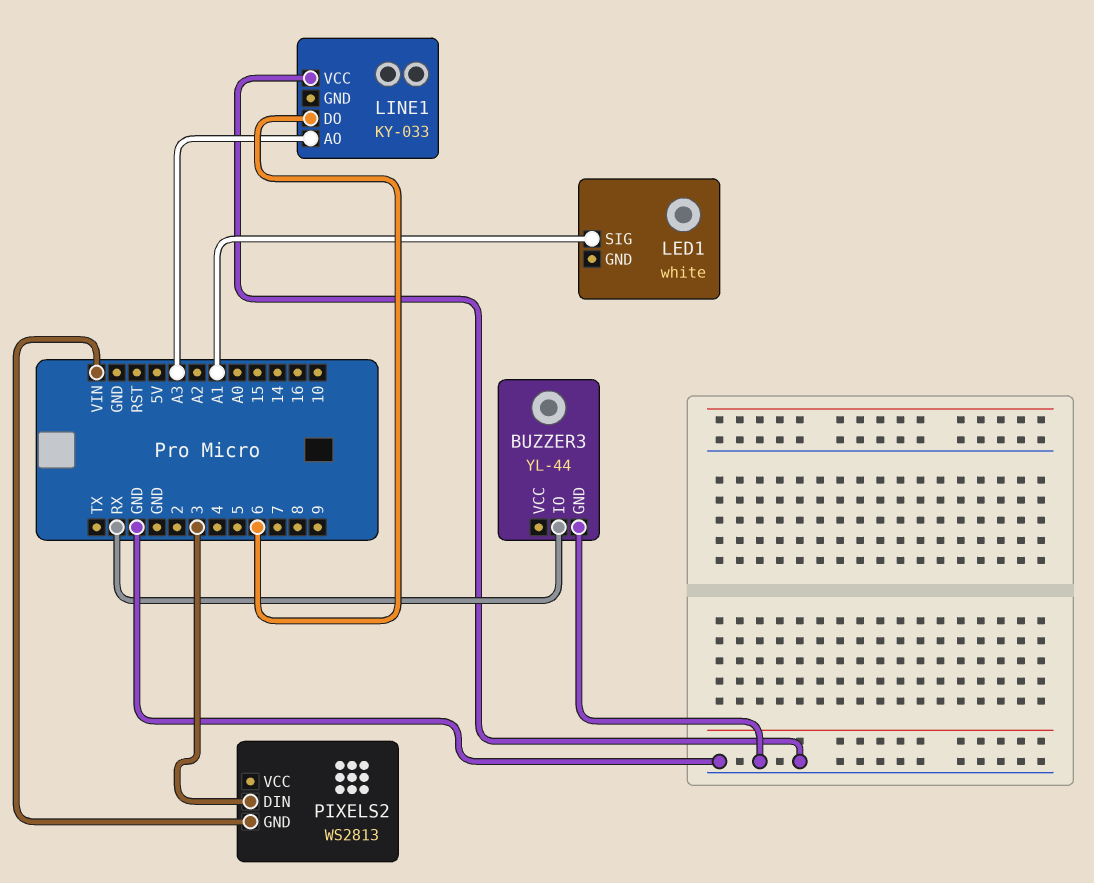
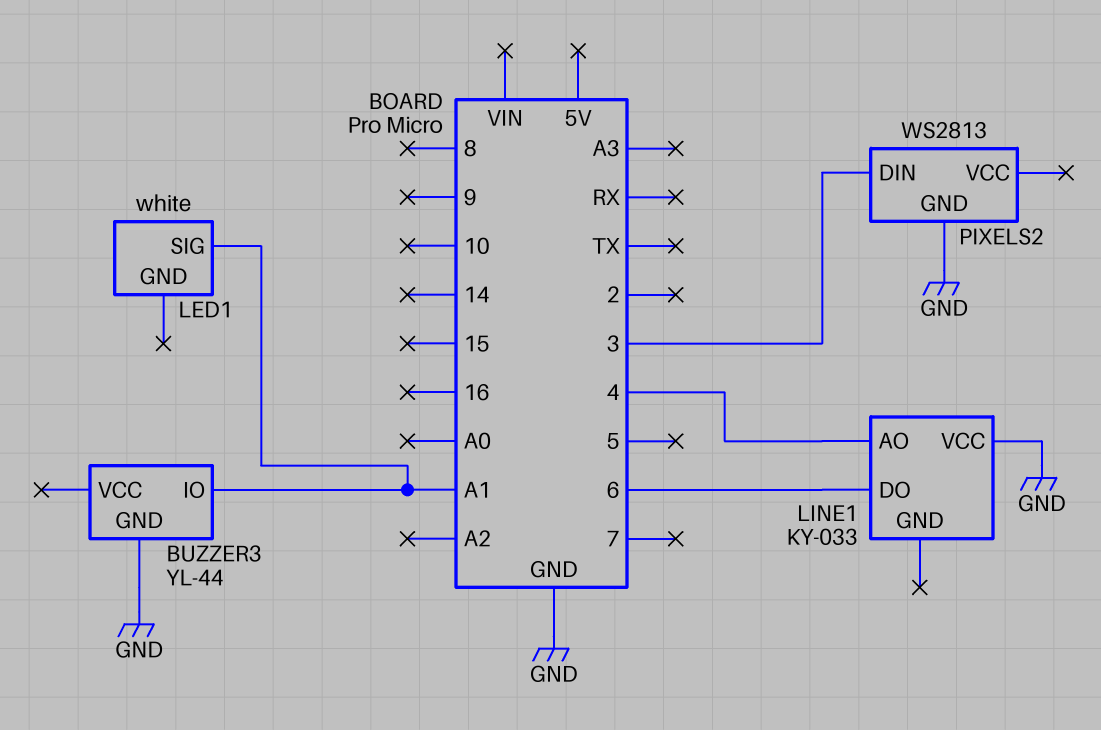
BUZZER3 pin IO: RX -> A1
LINE1 pin AO: A3 -> 4
PIXELS2 pin GND: VIN -> GND

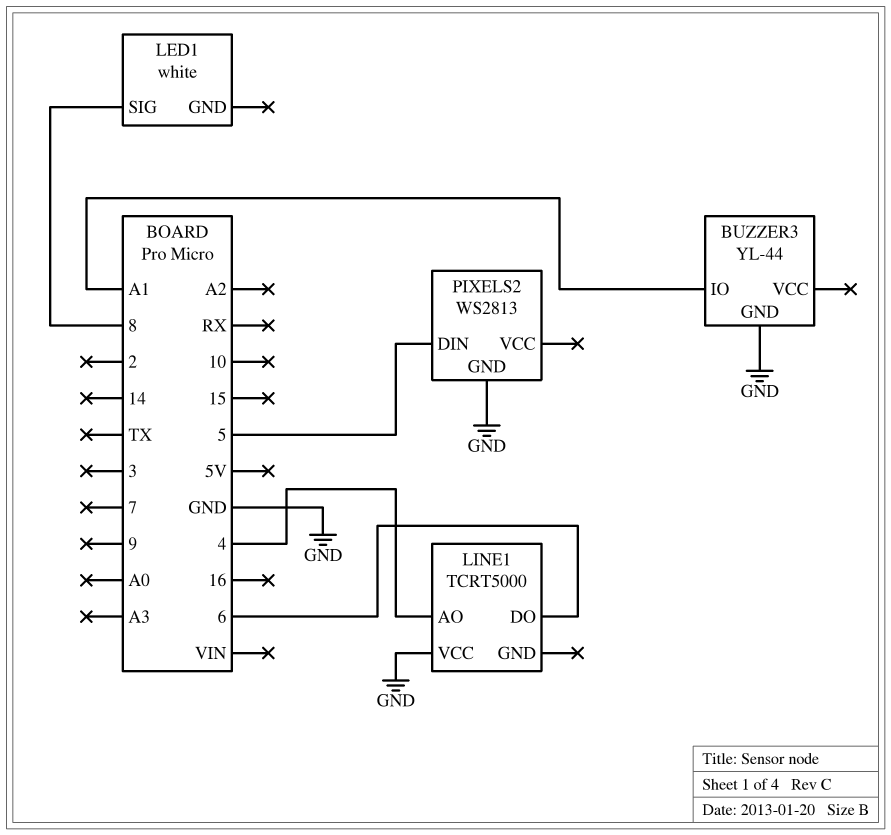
LED1 pin SIG: A1 -> 8
LINE1: KY-033 -> TCRT5000
PIXELS2 pin DIN: 3 -> 5

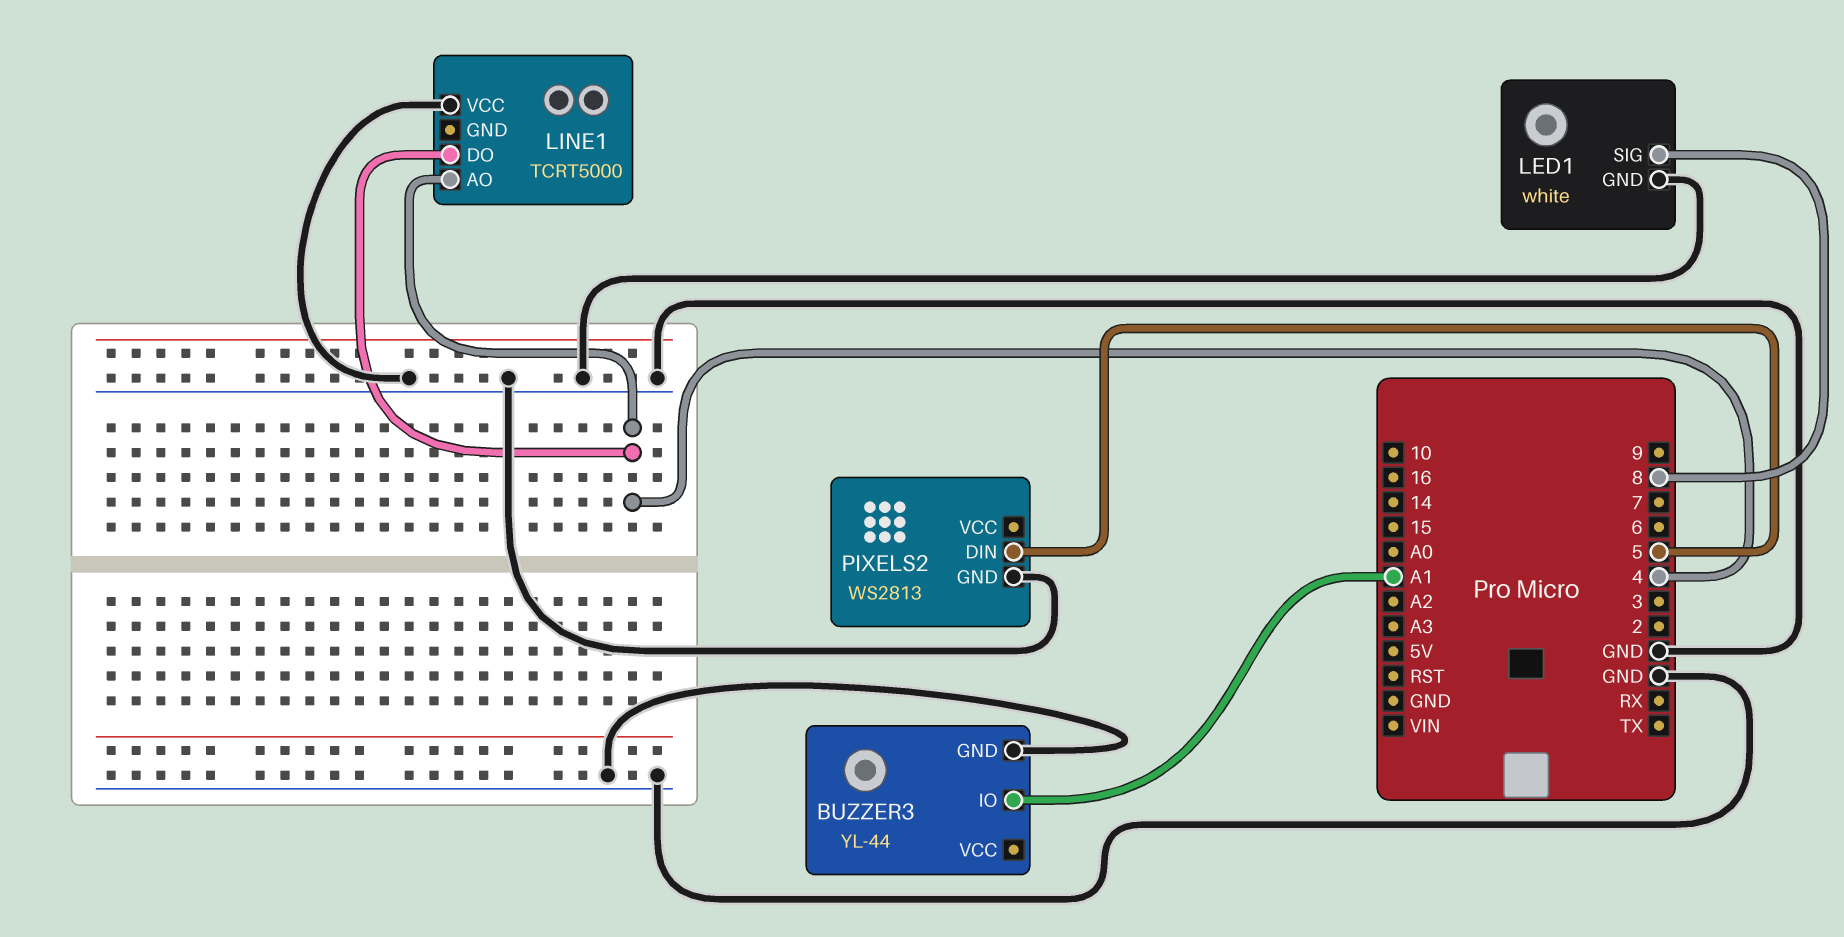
LED1 pin GND: none -> GND
LINE1 pin DO: 6 -> 4

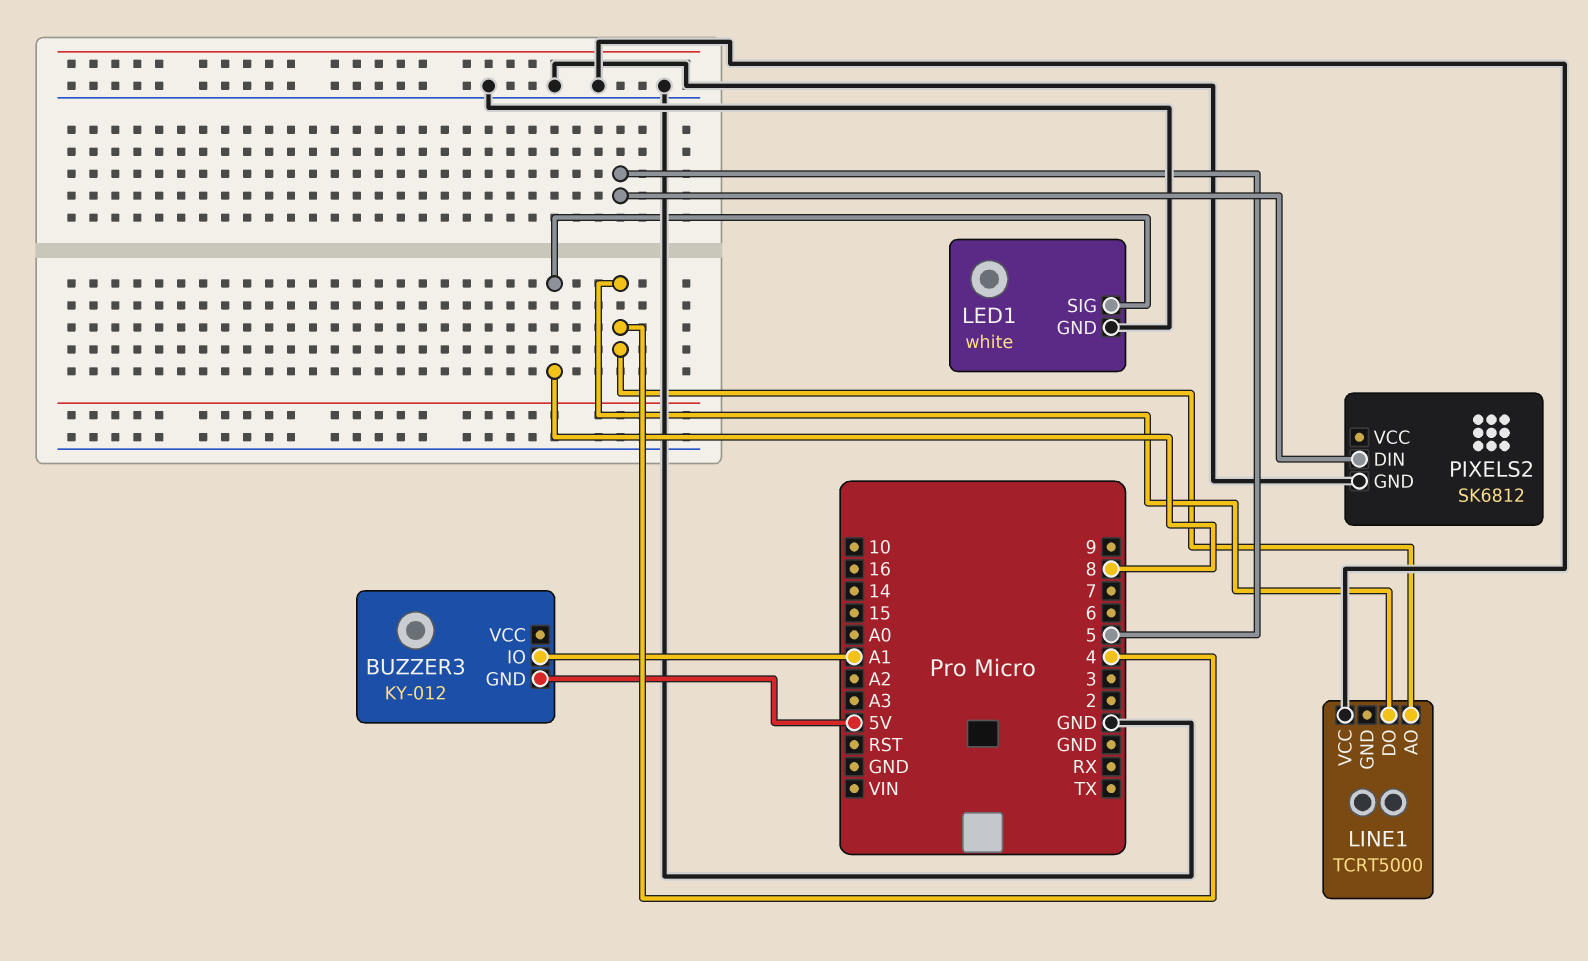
BUZZER3: YL-44 -> KY-012
BUZZER3 pin GND: GND -> 5V
PIXELS2: WS2813 -> SK6812

